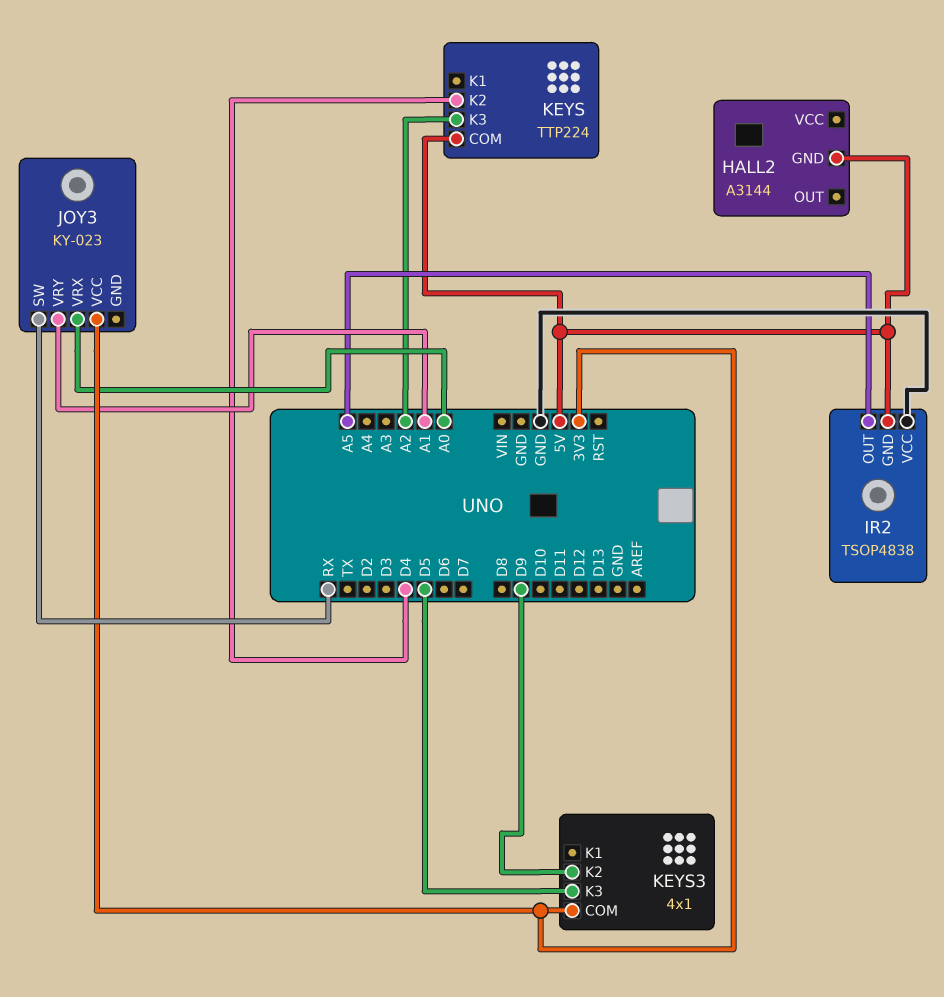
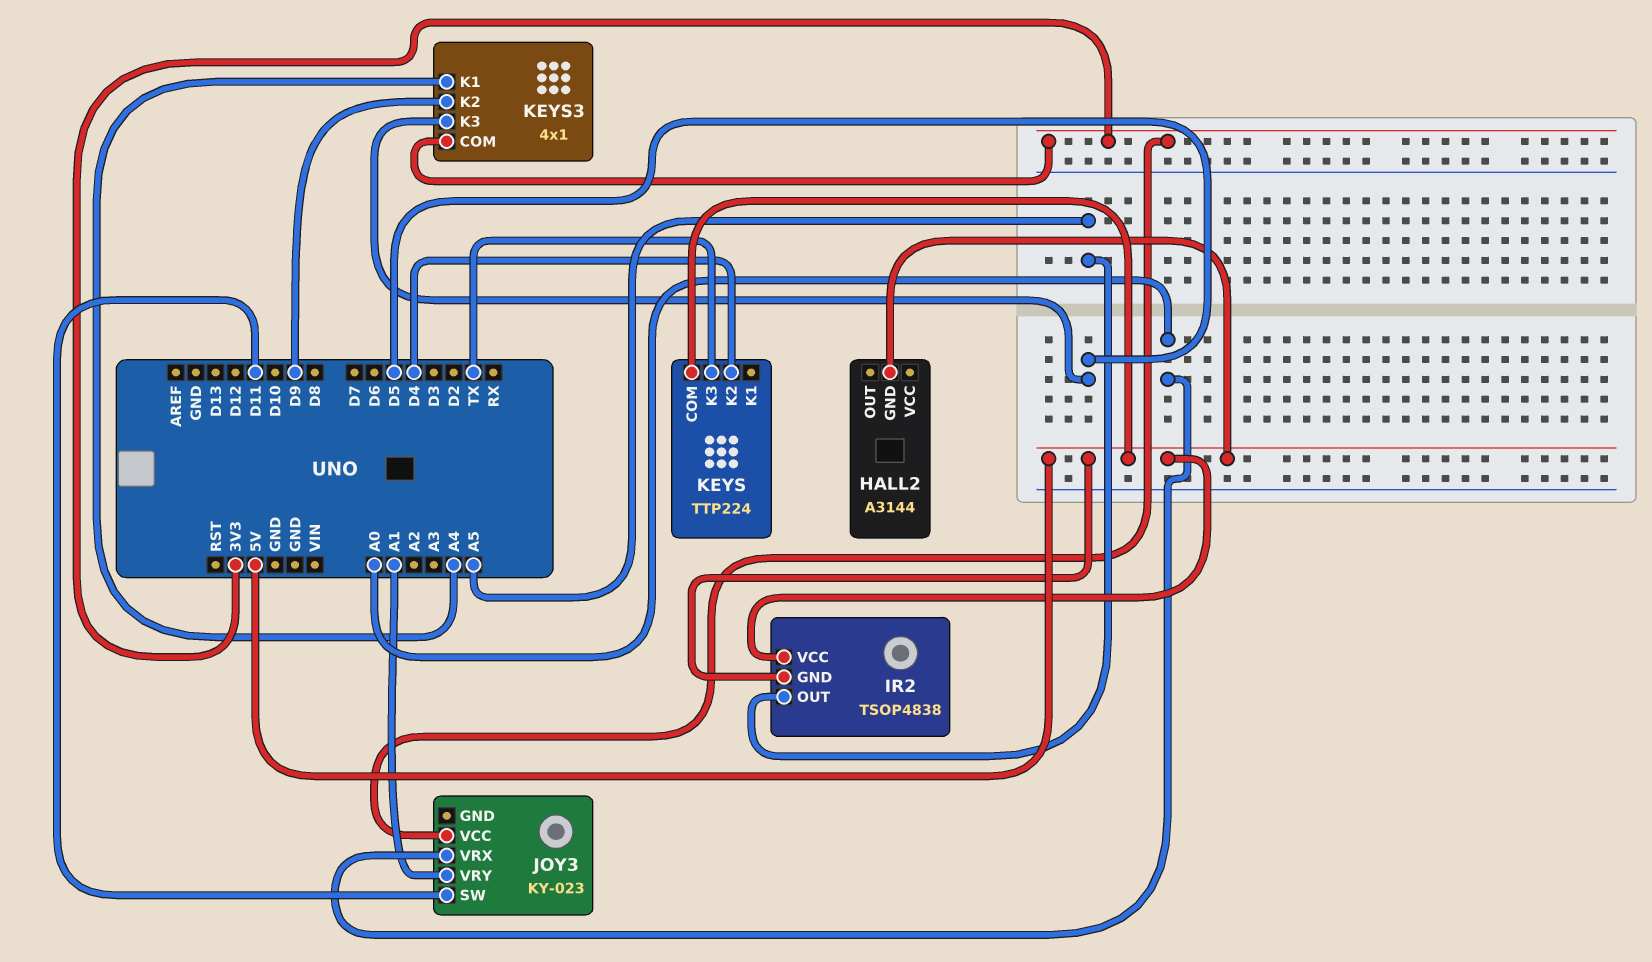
IR2 pin VCC: GND -> 5V
JOY3 pin SW: RX -> D11
KEYS pin K3: A2 -> TX
KEYS3 pin K1: none -> A4

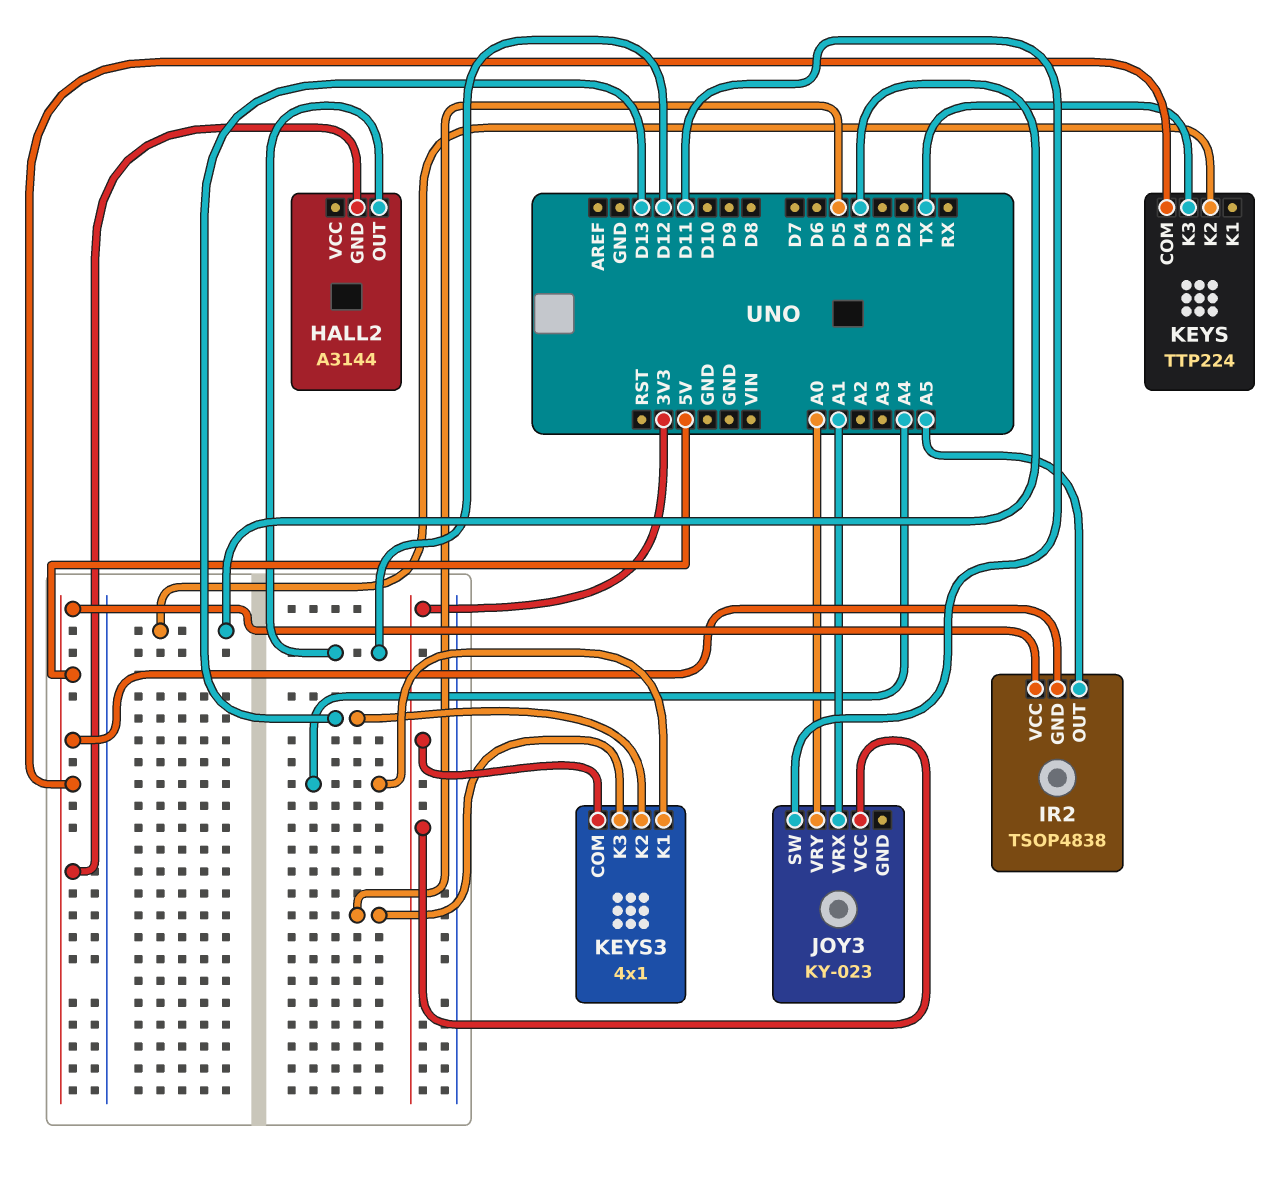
HALL2 pin OUT: none -> D12
JOY3 pin VRX: A0 -> A1
JOY3 pin VRY: A1 -> A0
KEYS3 pin K2: D9 -> D13

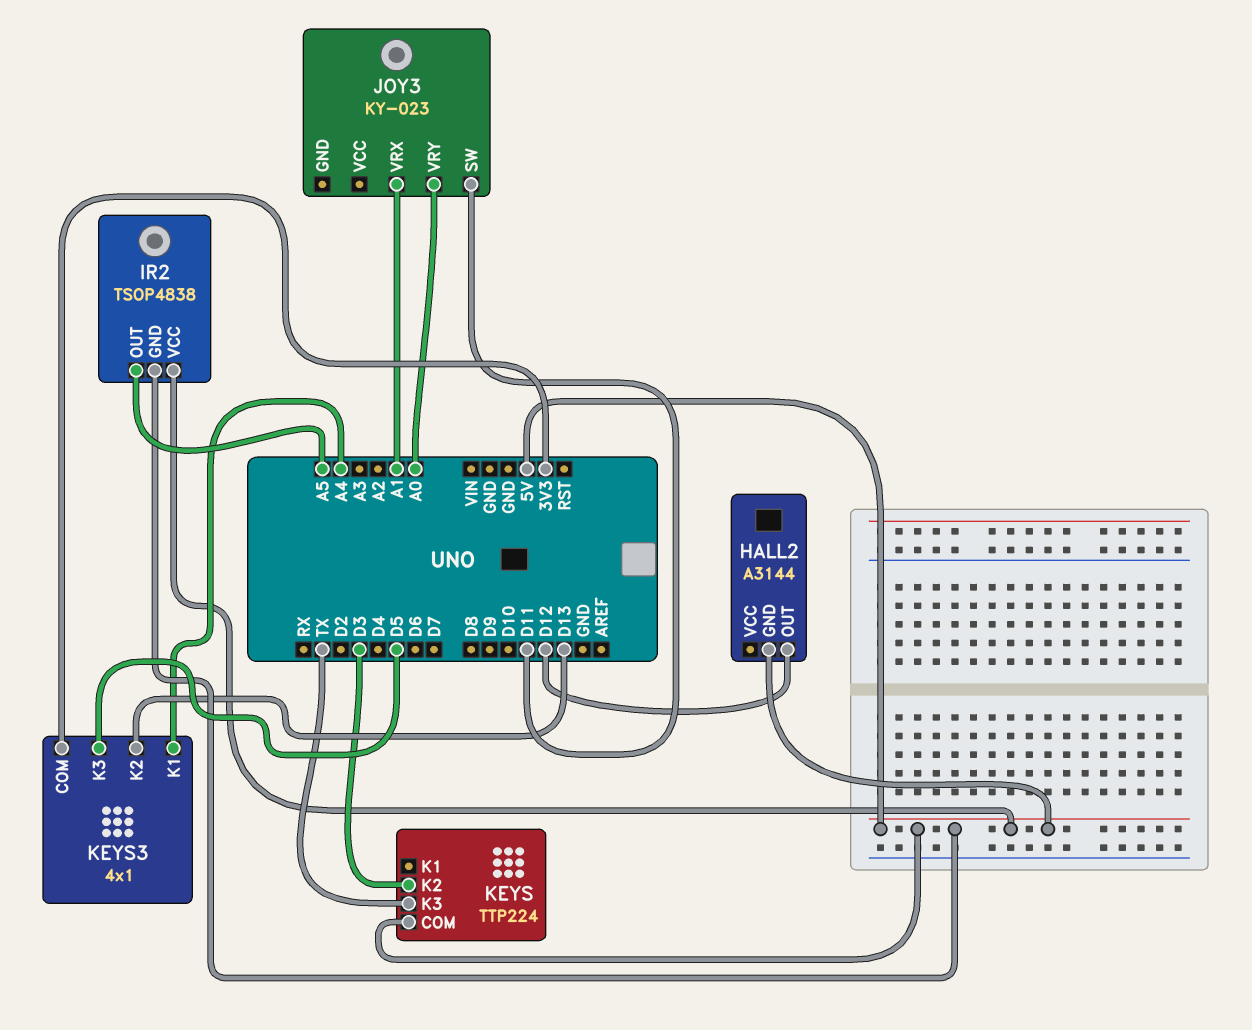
JOY3 pin VCC: 3V3 -> none
KEYS pin K2: D4 -> D3

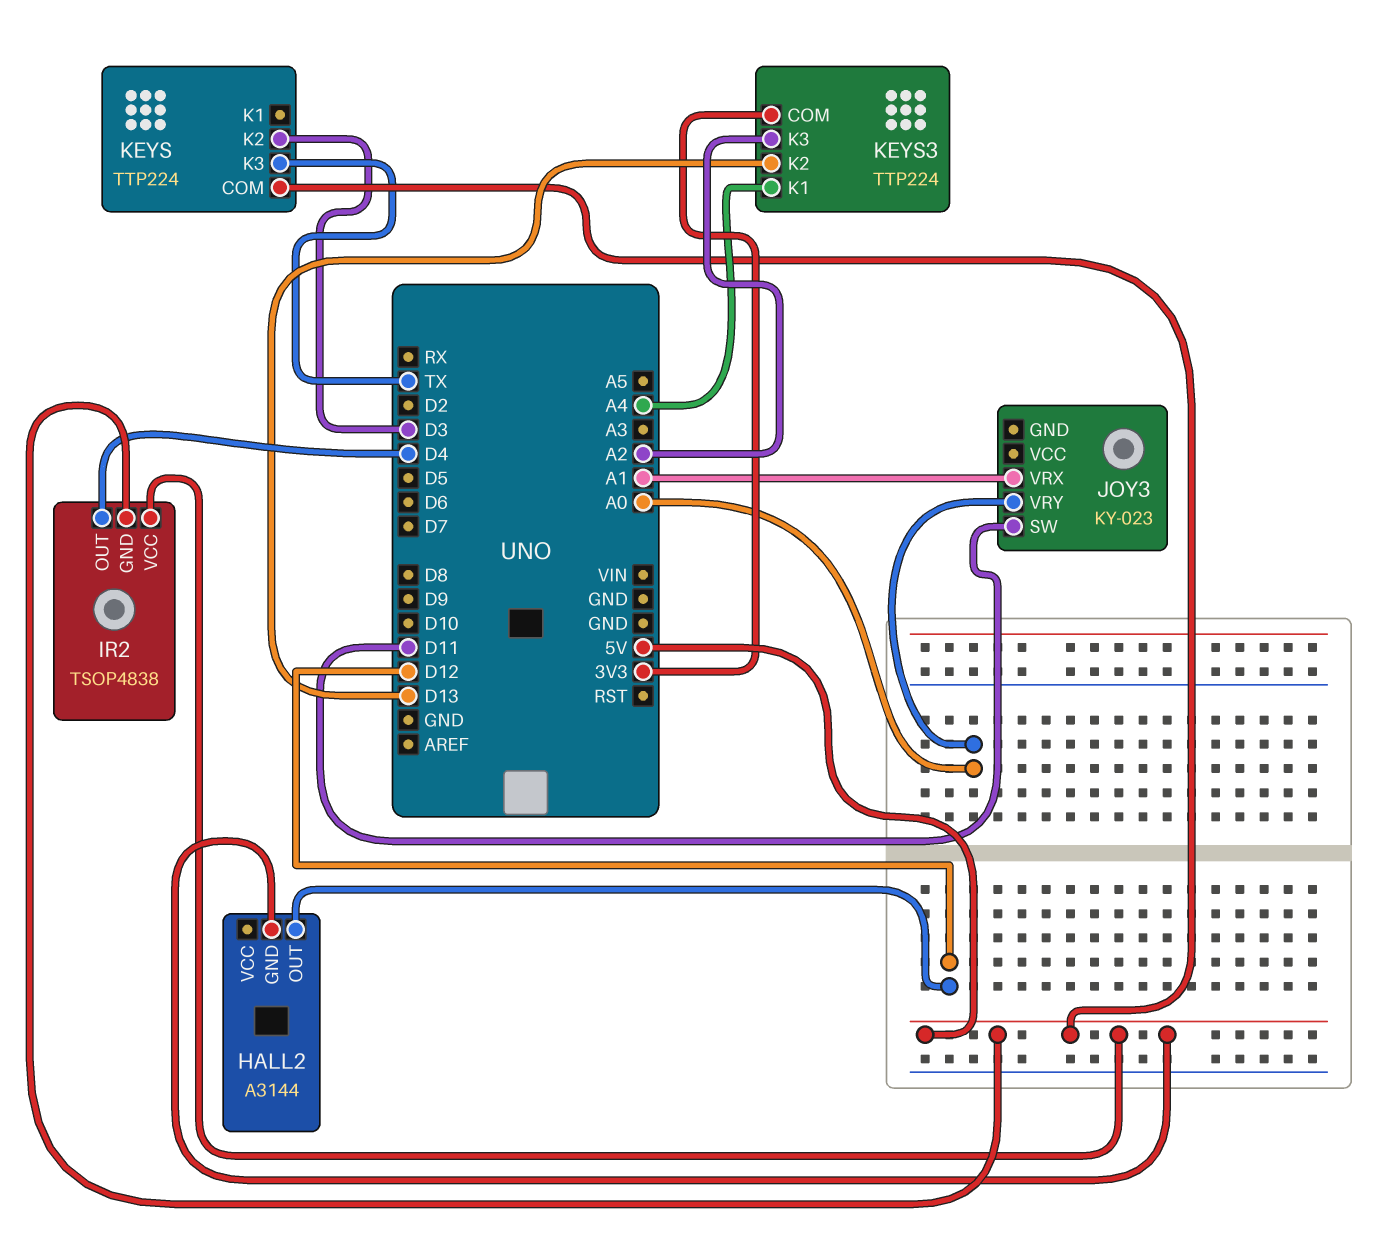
IR2 pin OUT: A5 -> D4
KEYS3: 4x1 -> TTP224
KEYS3 pin K3: D5 -> A2

